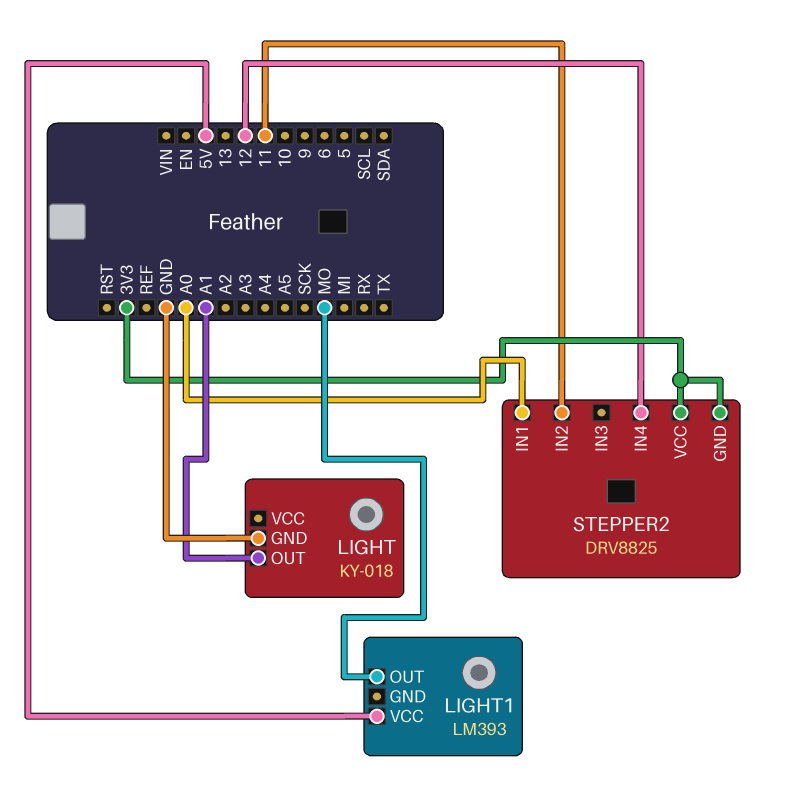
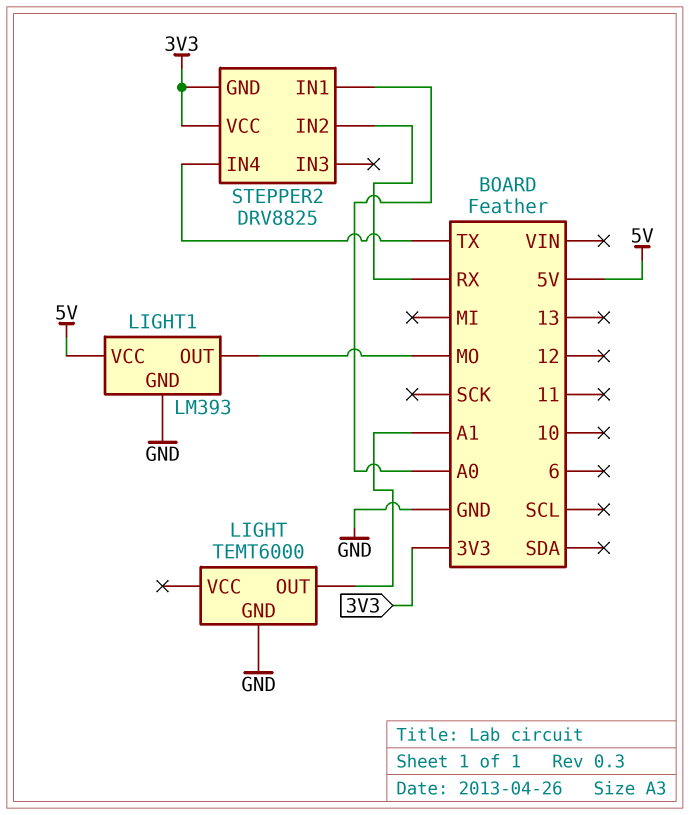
LIGHT: KY-018 -> TEMT6000
LIGHT1 pin GND: none -> GND
STEPPER2 pin IN2: 11 -> RX
STEPPER2 pin IN4: 12 -> TX

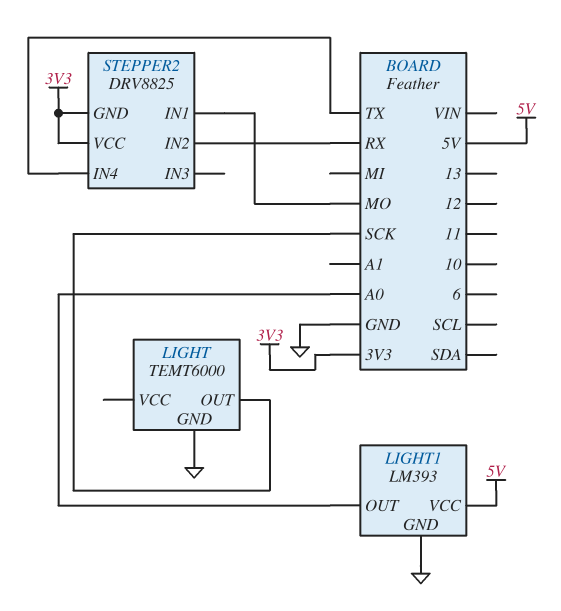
LIGHT pin OUT: A1 -> SCK
LIGHT1 pin OUT: MO -> A0
STEPPER2 pin IN1: A0 -> MO

